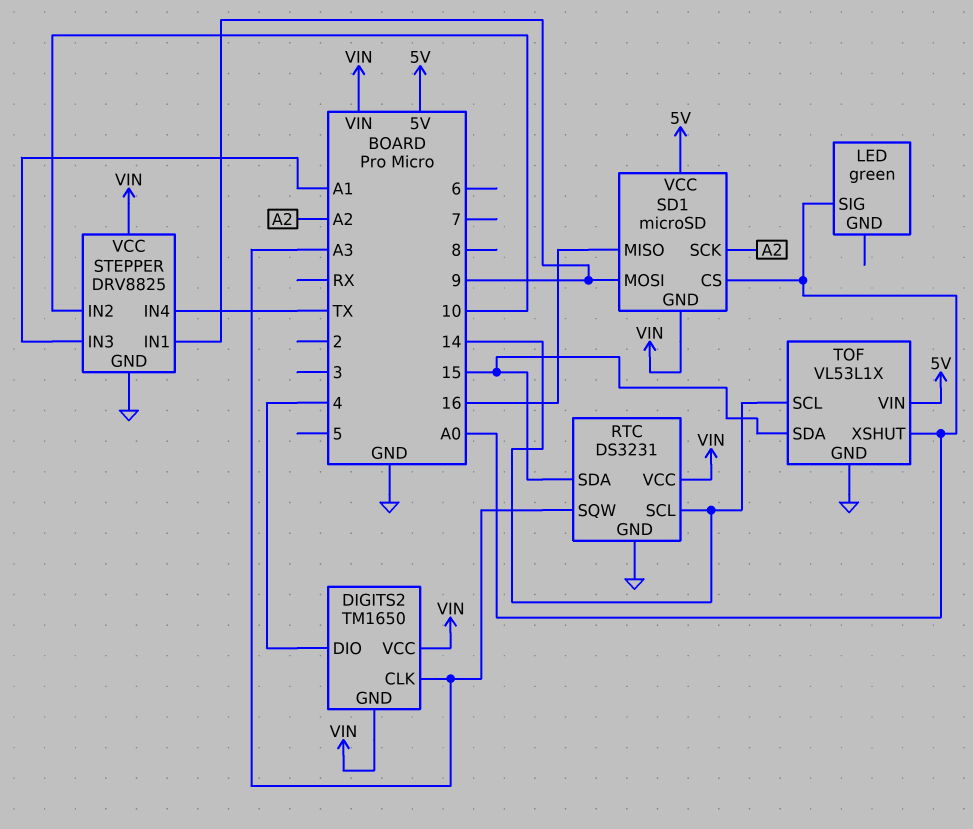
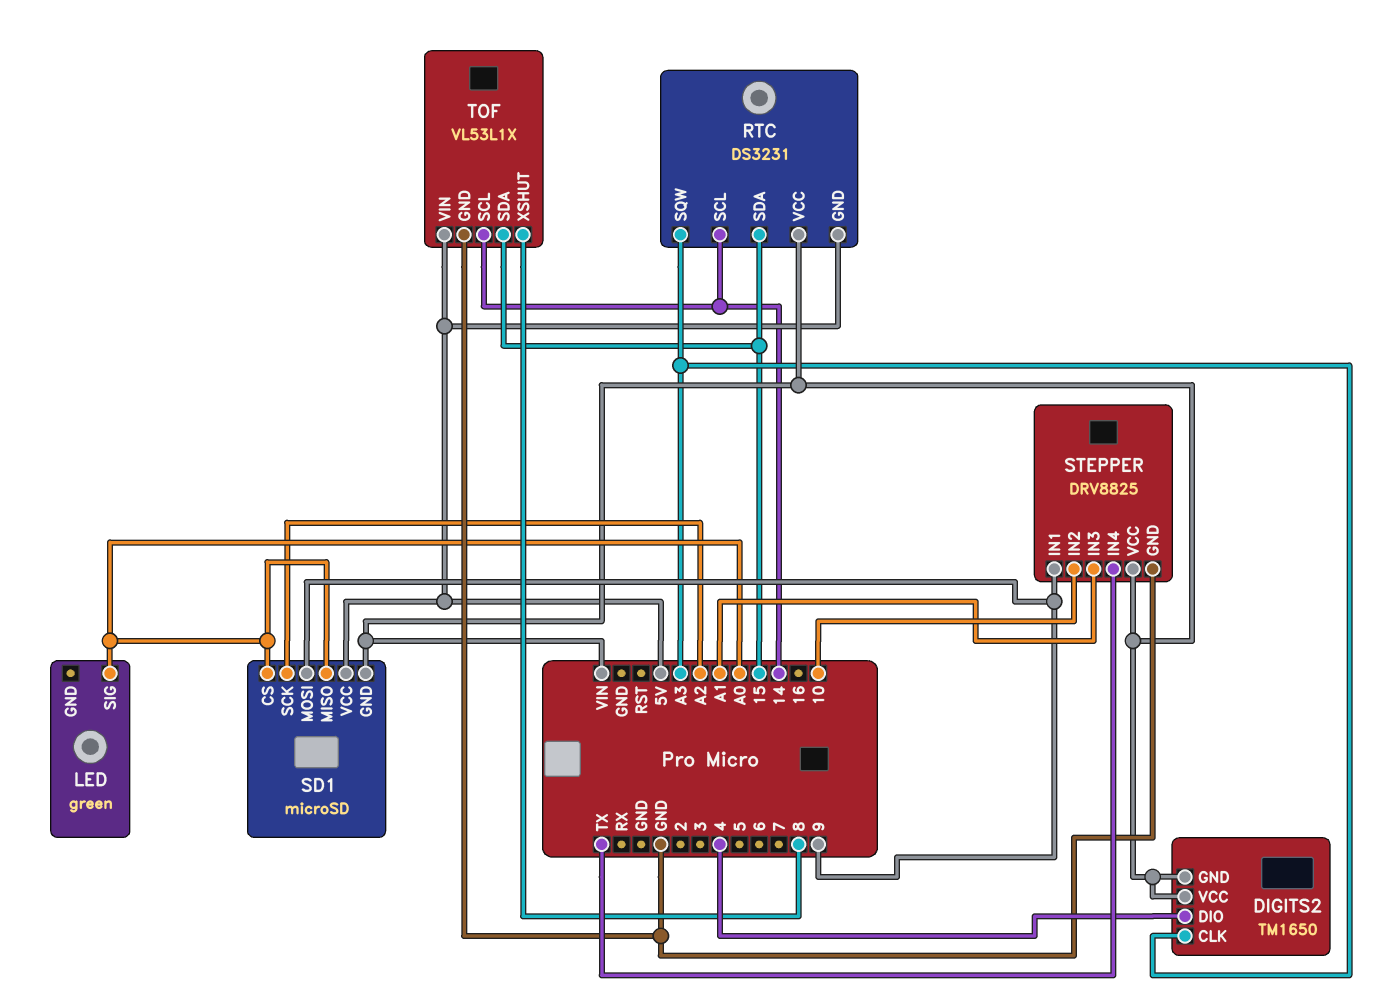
RTC pin GND: GND -> 5V
SD1 pin MISO: 16 -> A0
TOF pin XSHUT: A0 -> 8

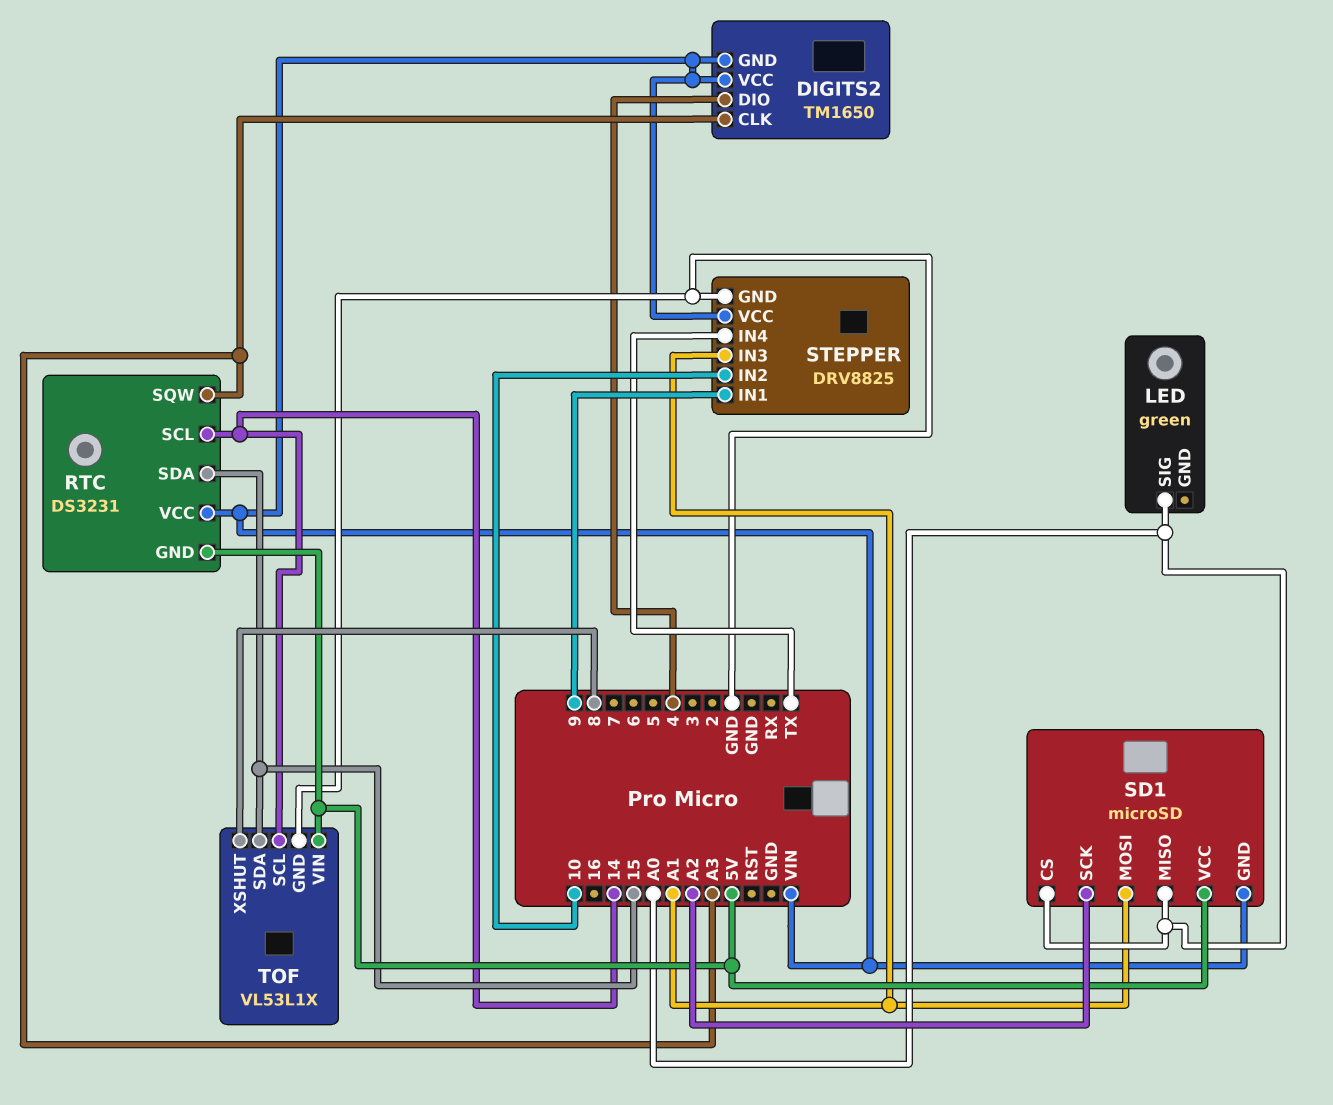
SD1 pin MOSI: 9 -> A1

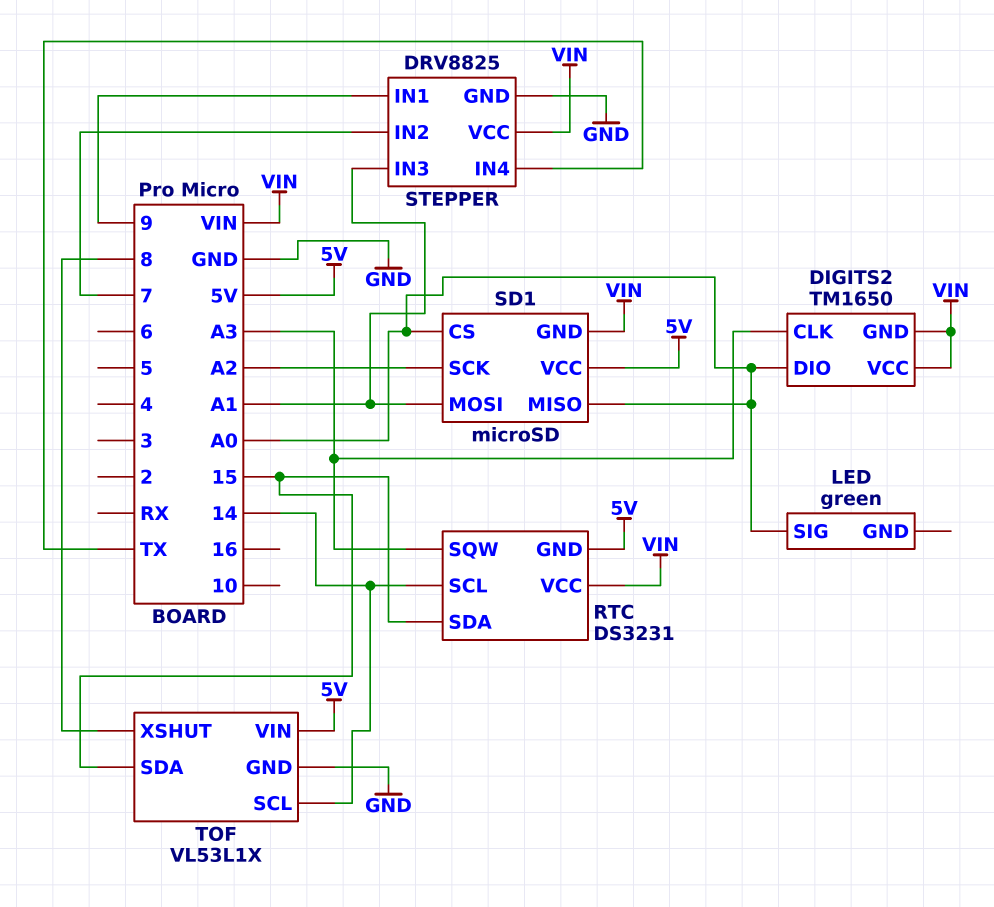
DIGITS2 pin DIO: 4 -> A0
STEPPER pin IN2: 10 -> 7

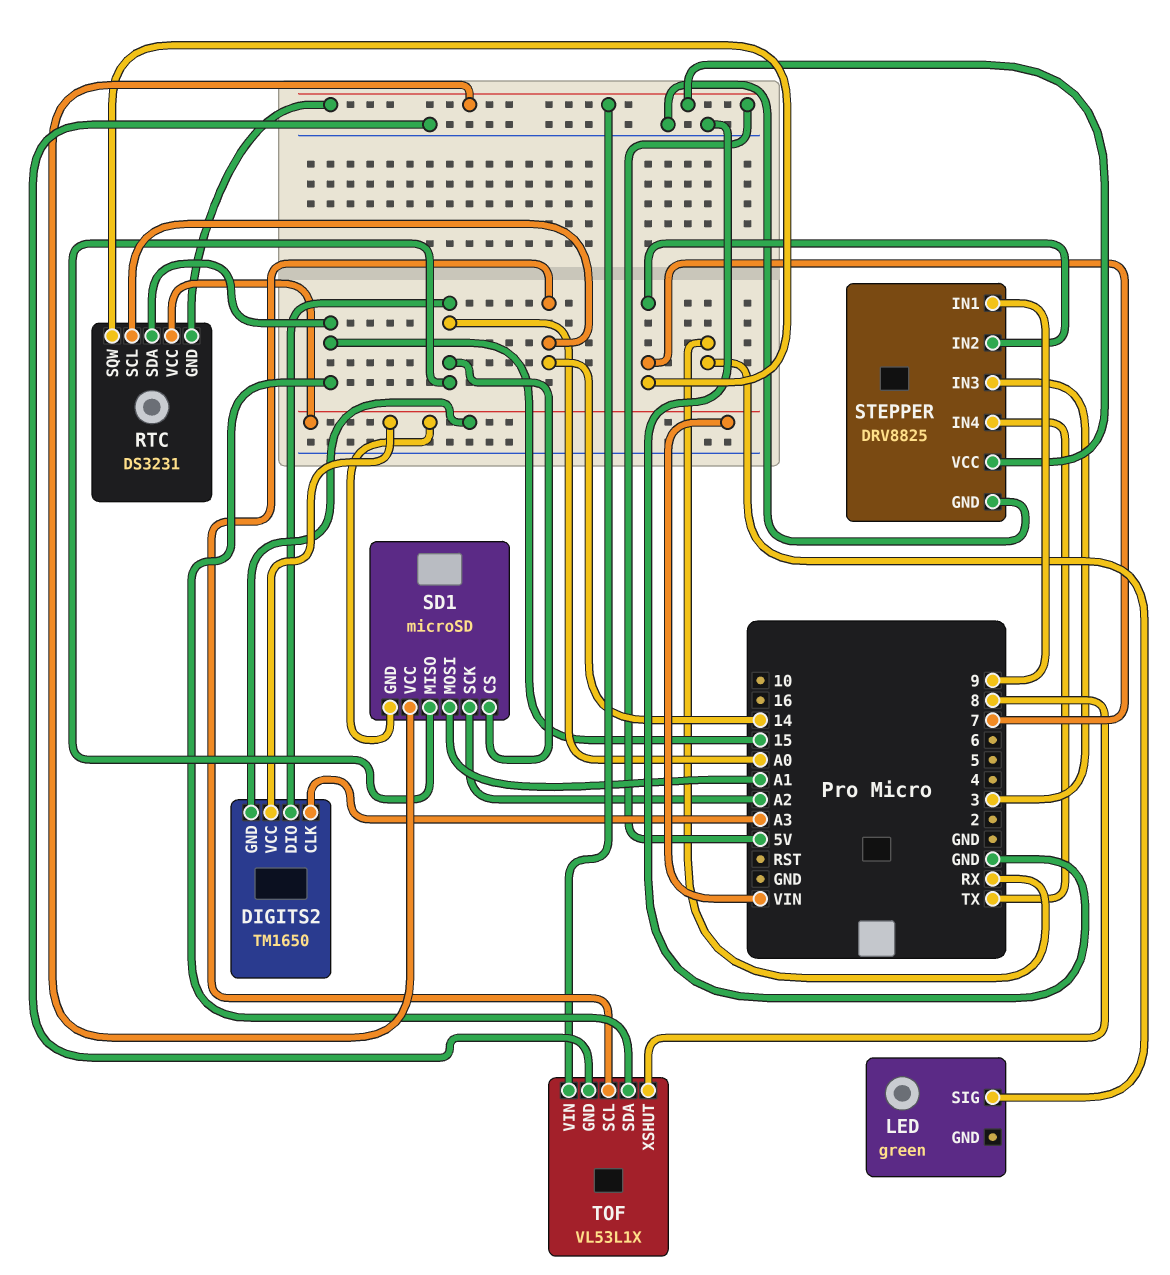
LED pin SIG: A0 -> RX
RTC pin SQW: A3 -> 7
STEPPER pin IN3: A1 -> 3
STEPPER pin VCC: VIN -> 5V

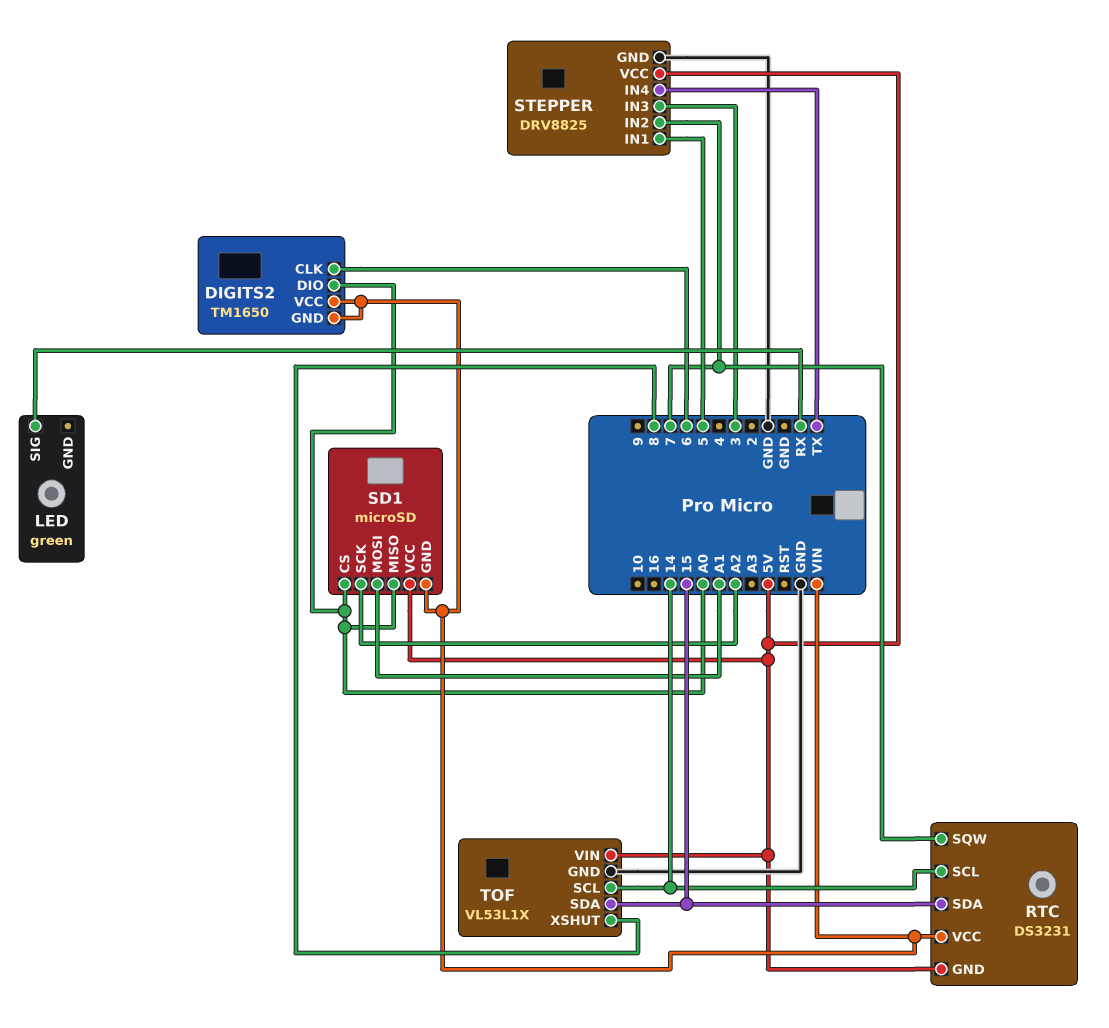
DIGITS2 pin CLK: A3 -> 6
STEPPER pin IN1: 9 -> 5

